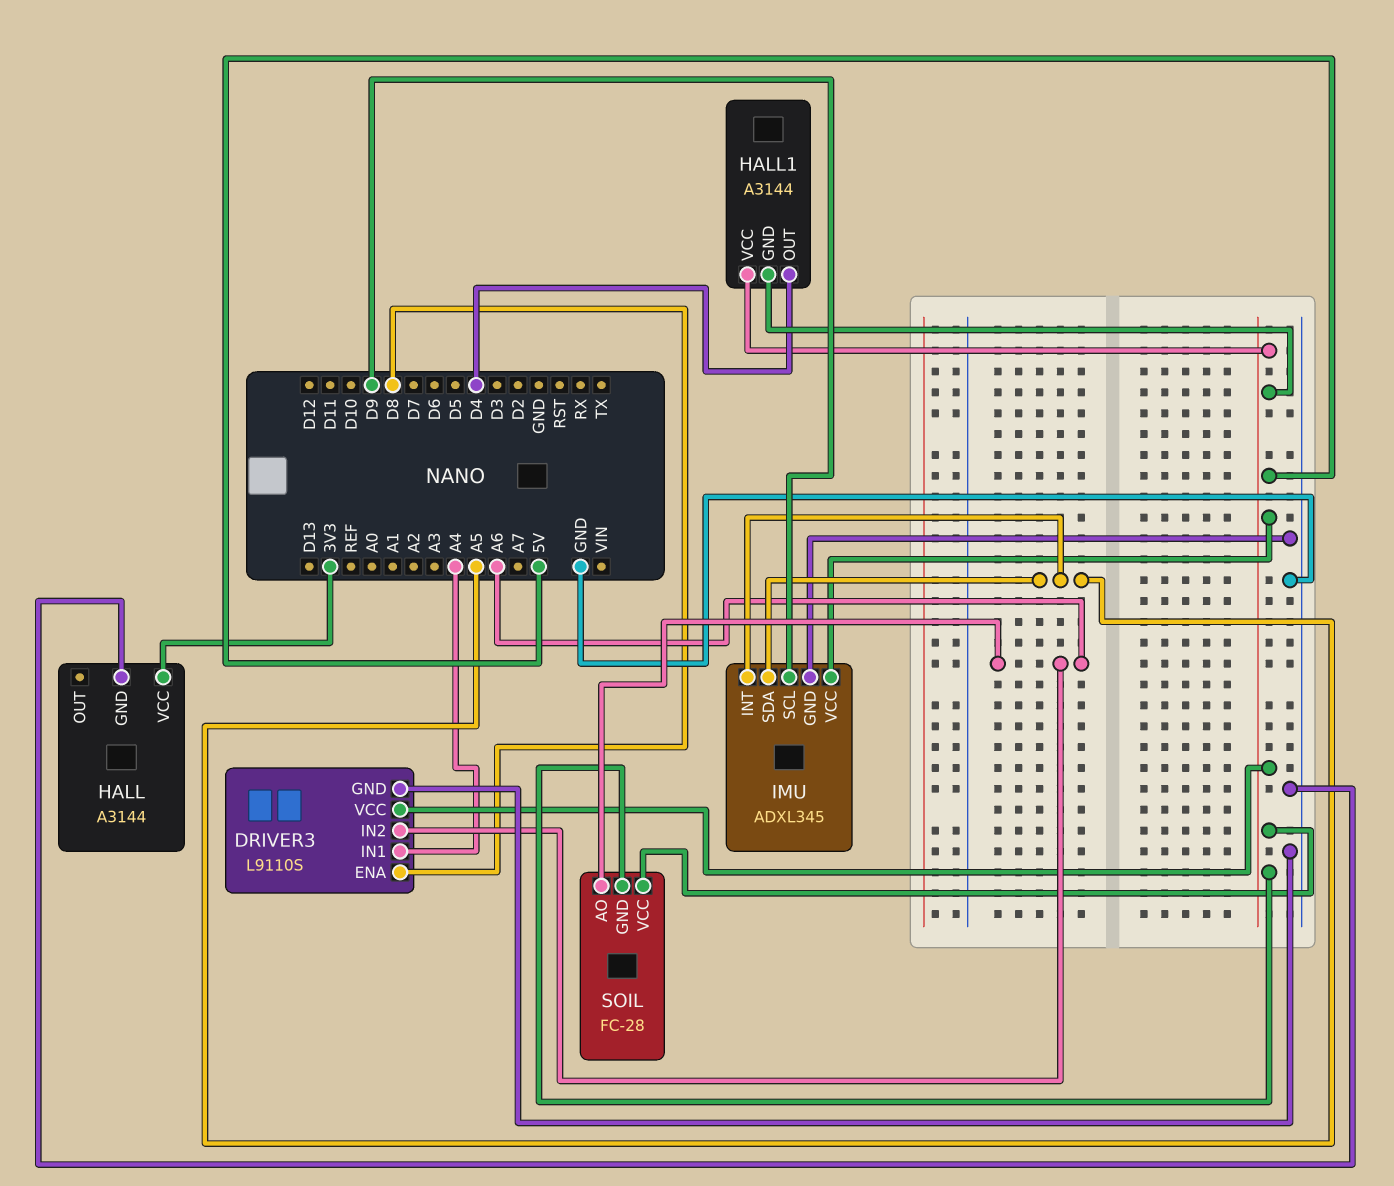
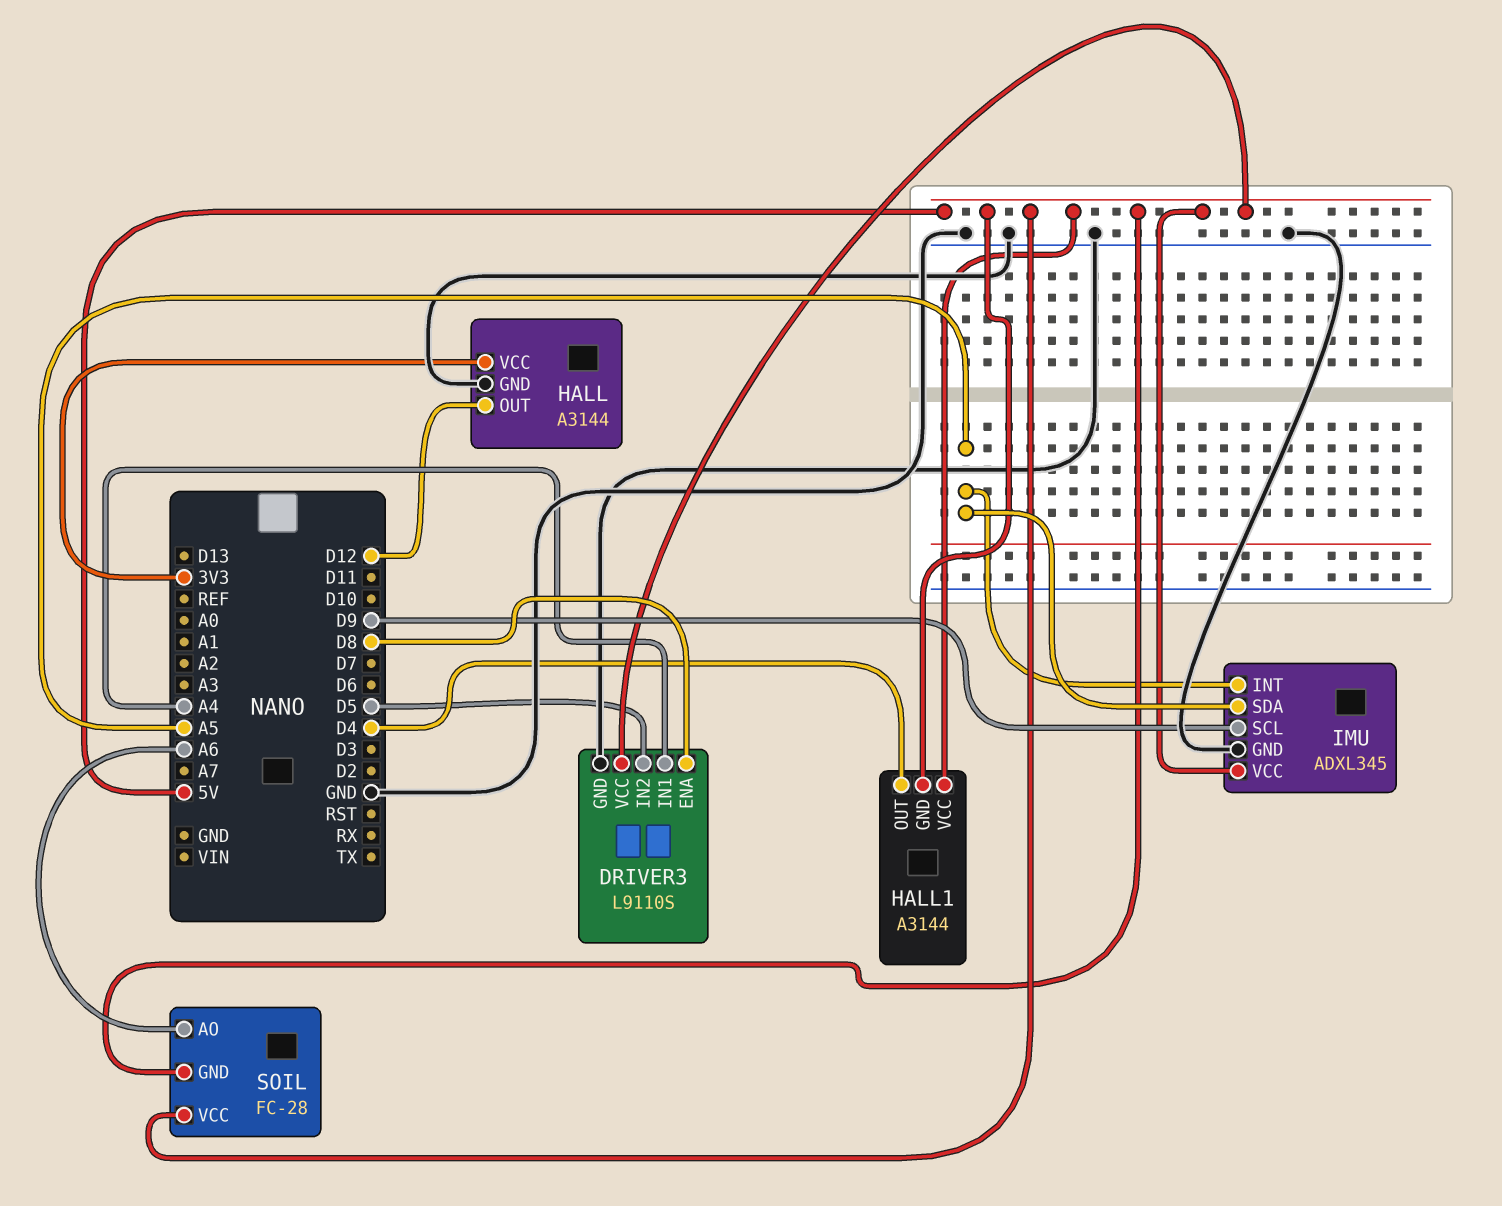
DRIVER3 pin IN2: A6 -> D5
HALL pin OUT: none -> D12

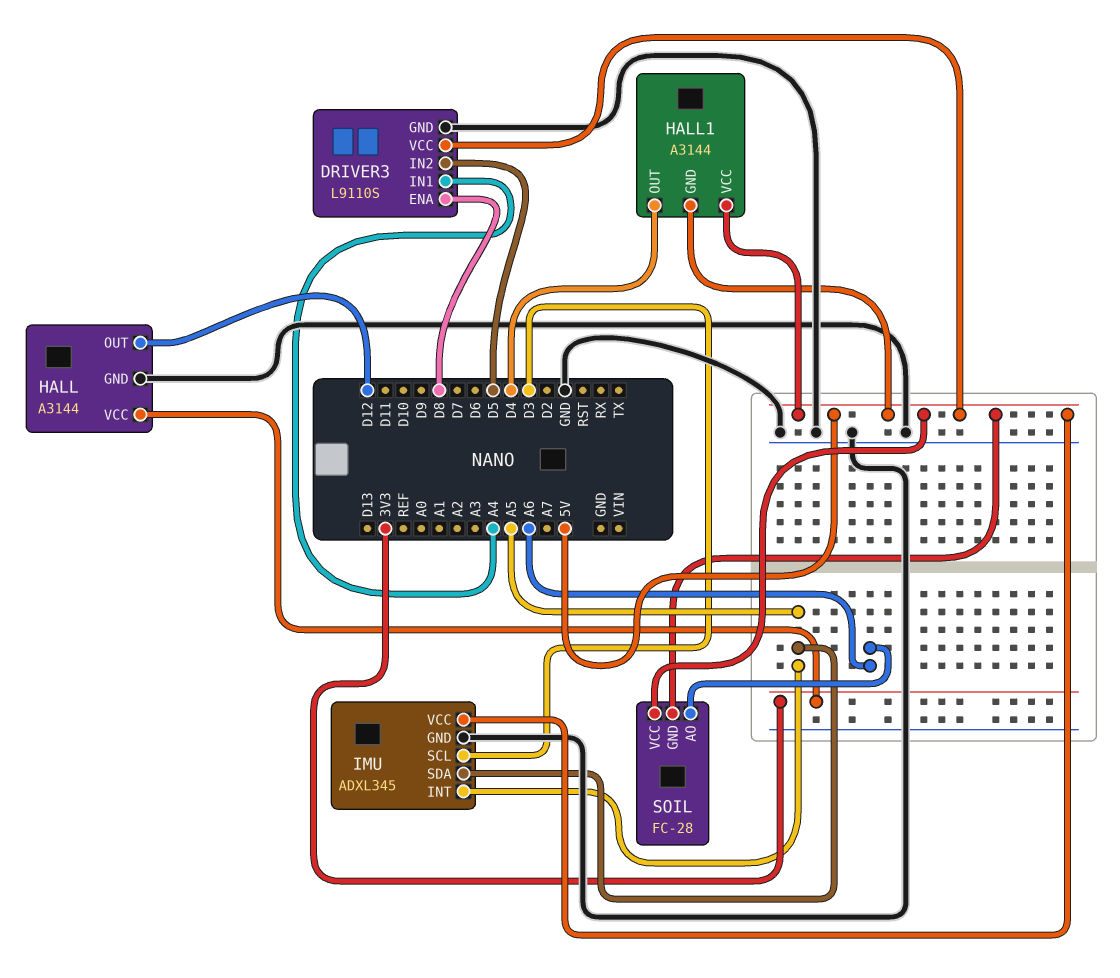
IMU pin SCL: D9 -> D3

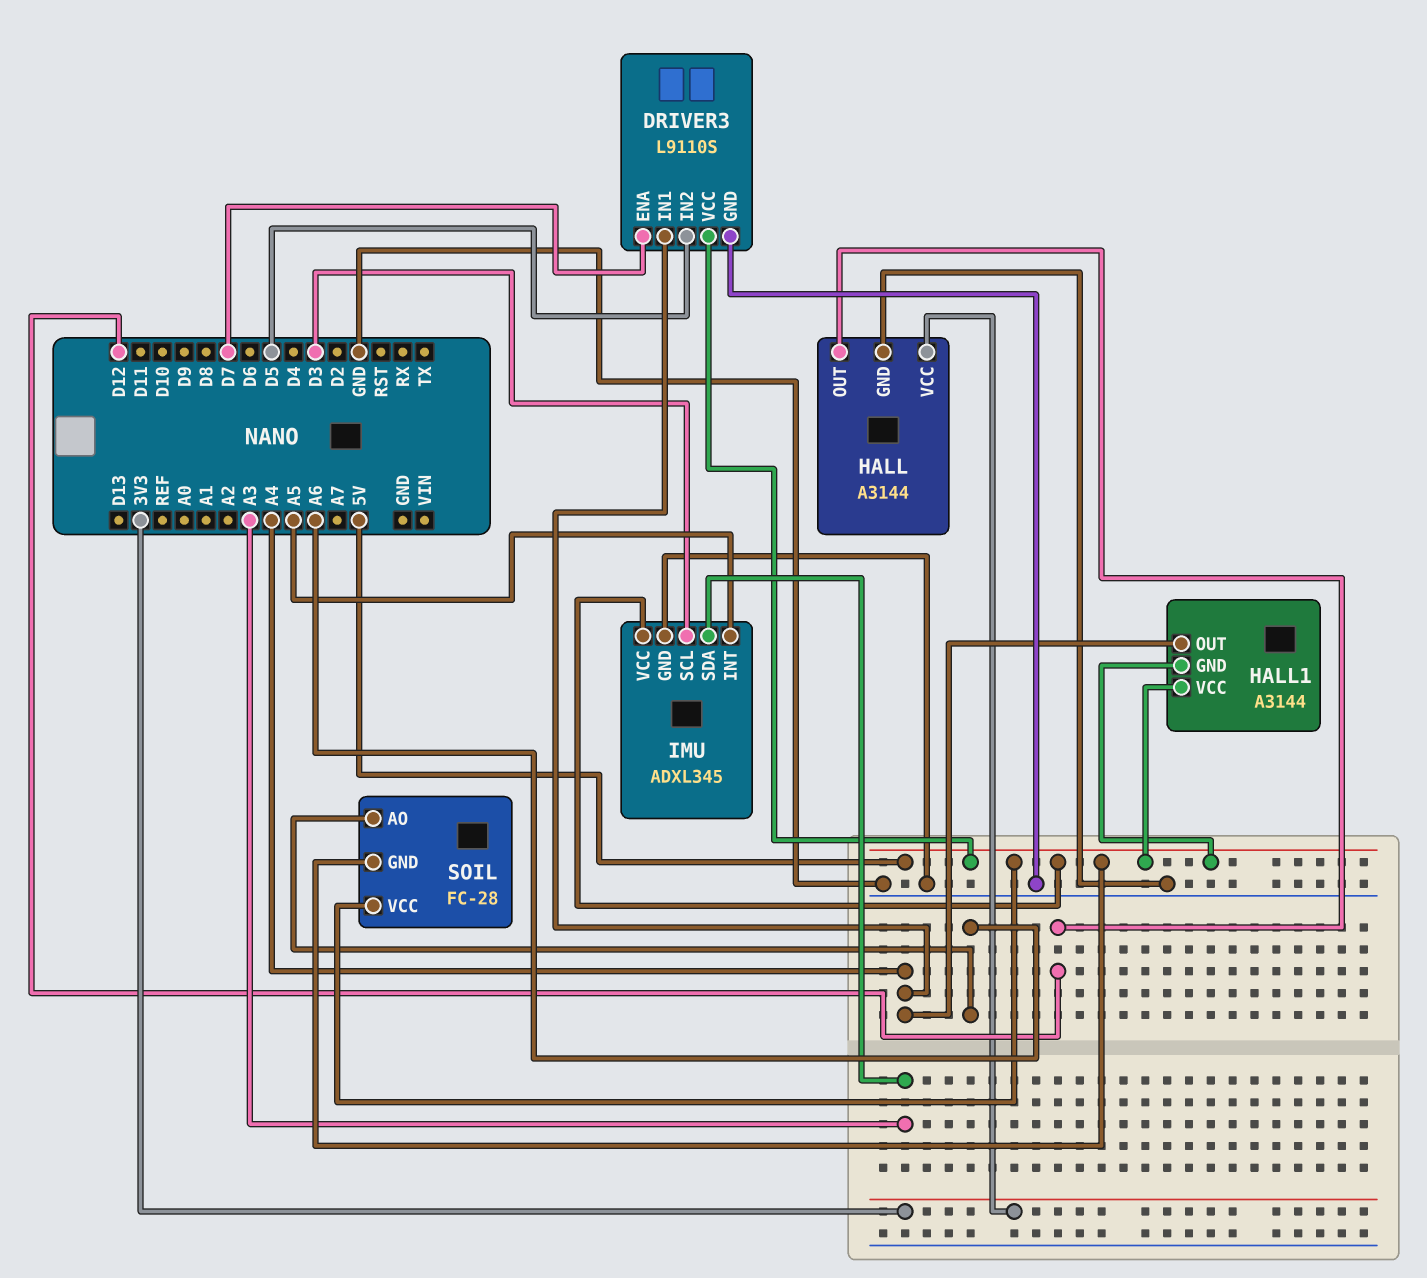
DRIVER3 pin ENA: D8 -> D7
HALL1 pin OUT: D4 -> A4
IMU pin SDA: A5 -> A3

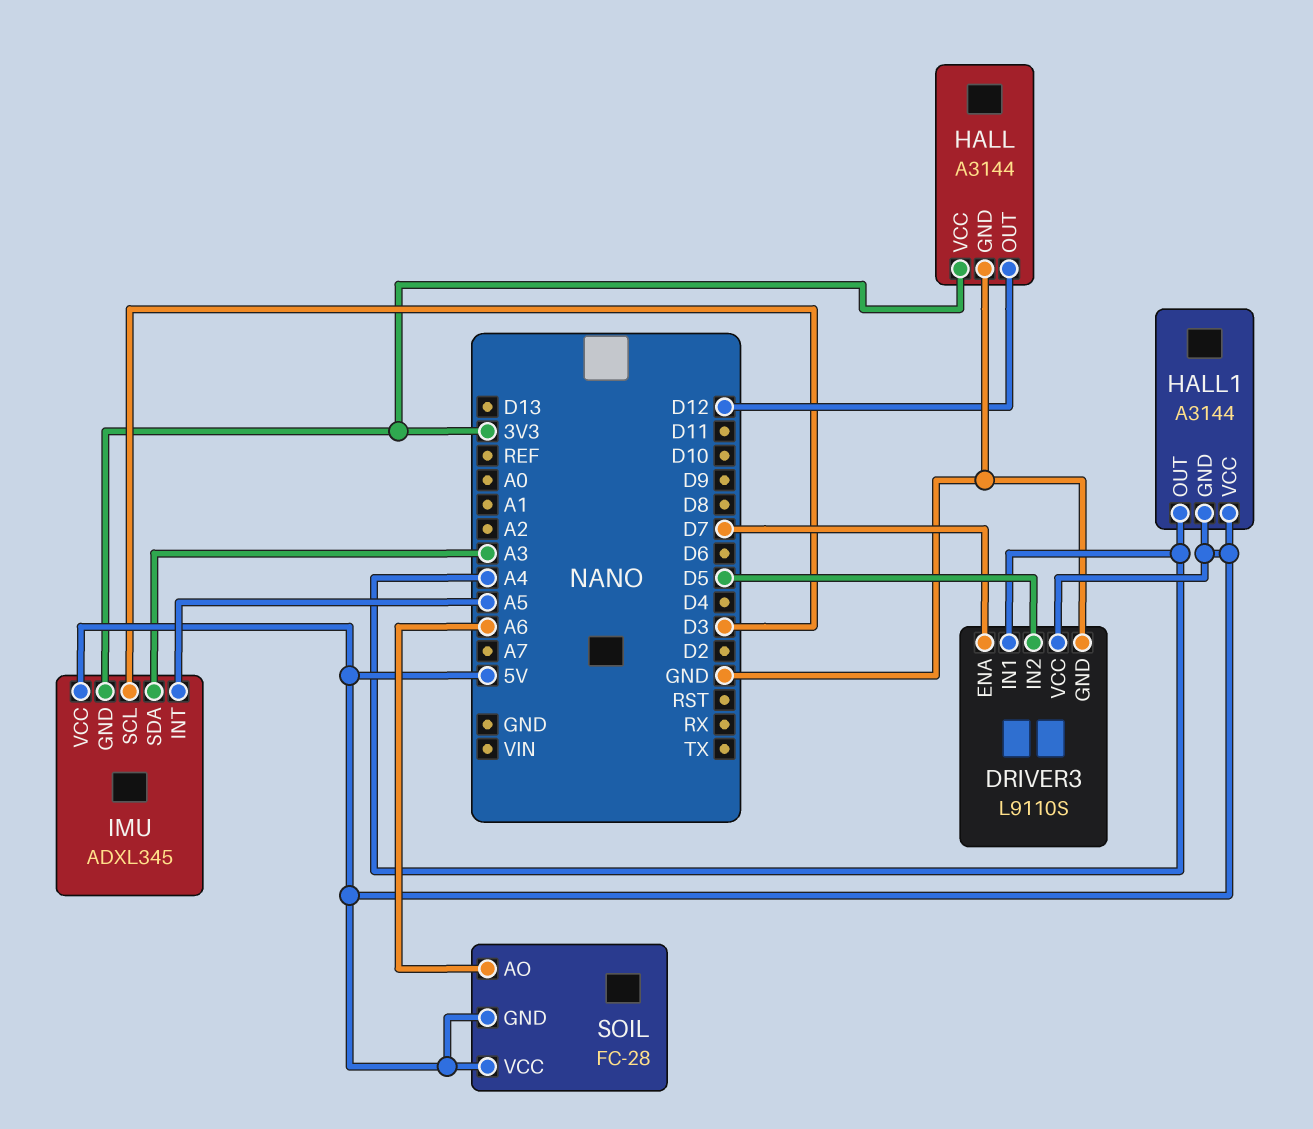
IMU pin GND: GND -> 3V3

